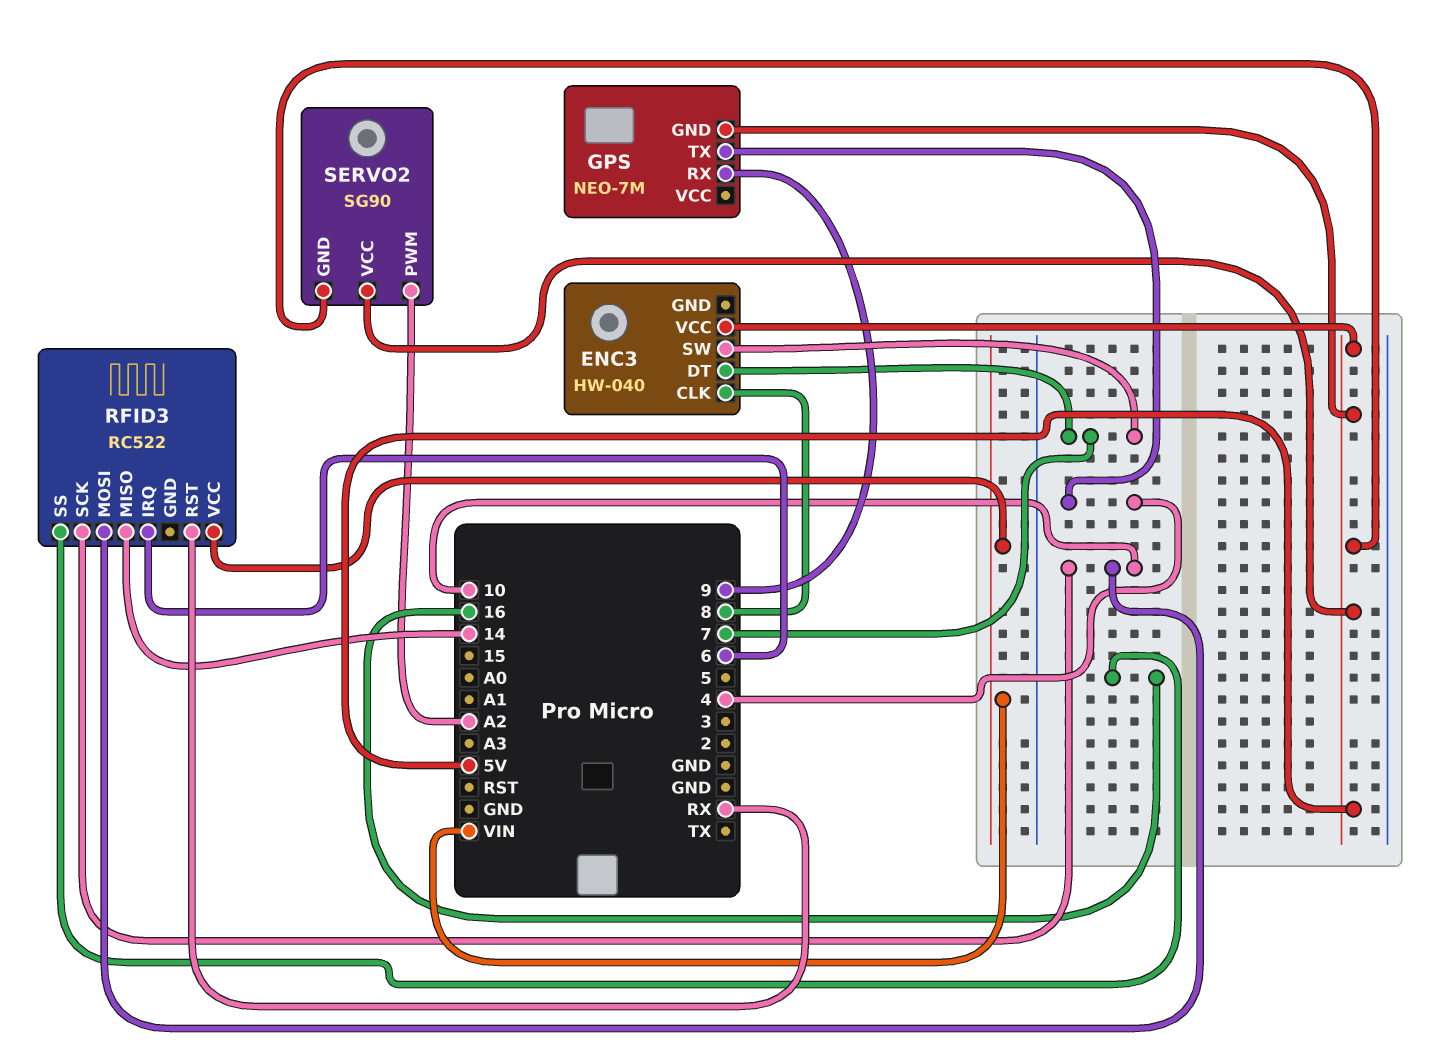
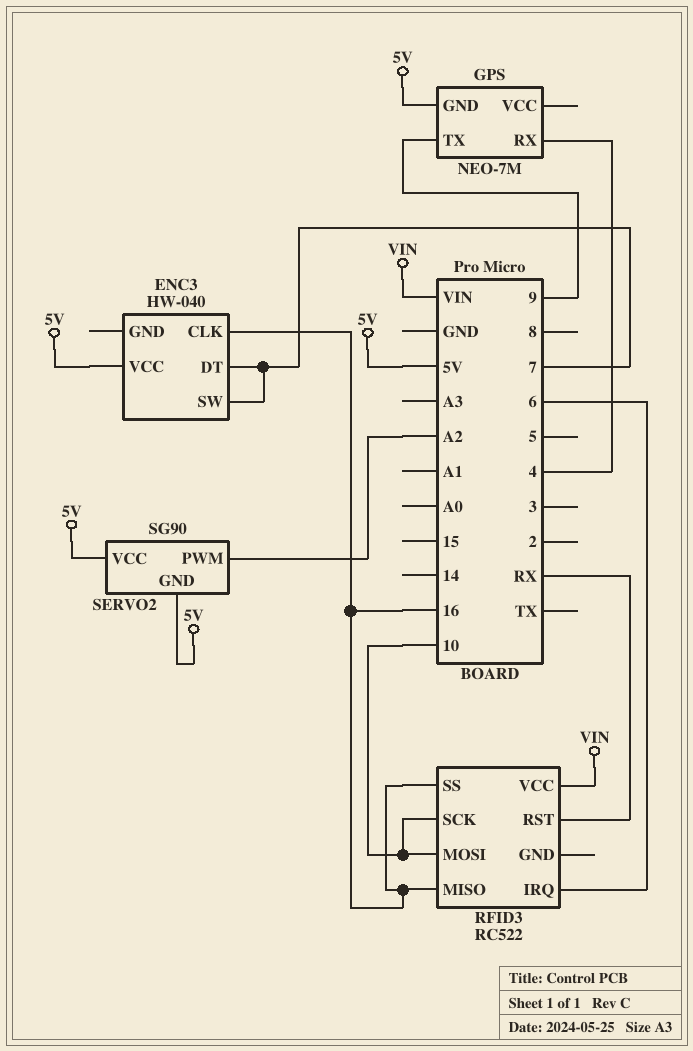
ENC3 pin CLK: 8 -> 16
GPS pin RX: 9 -> 4
GPS pin TX: 4 -> 9
RFID3 pin MISO: 14 -> 16

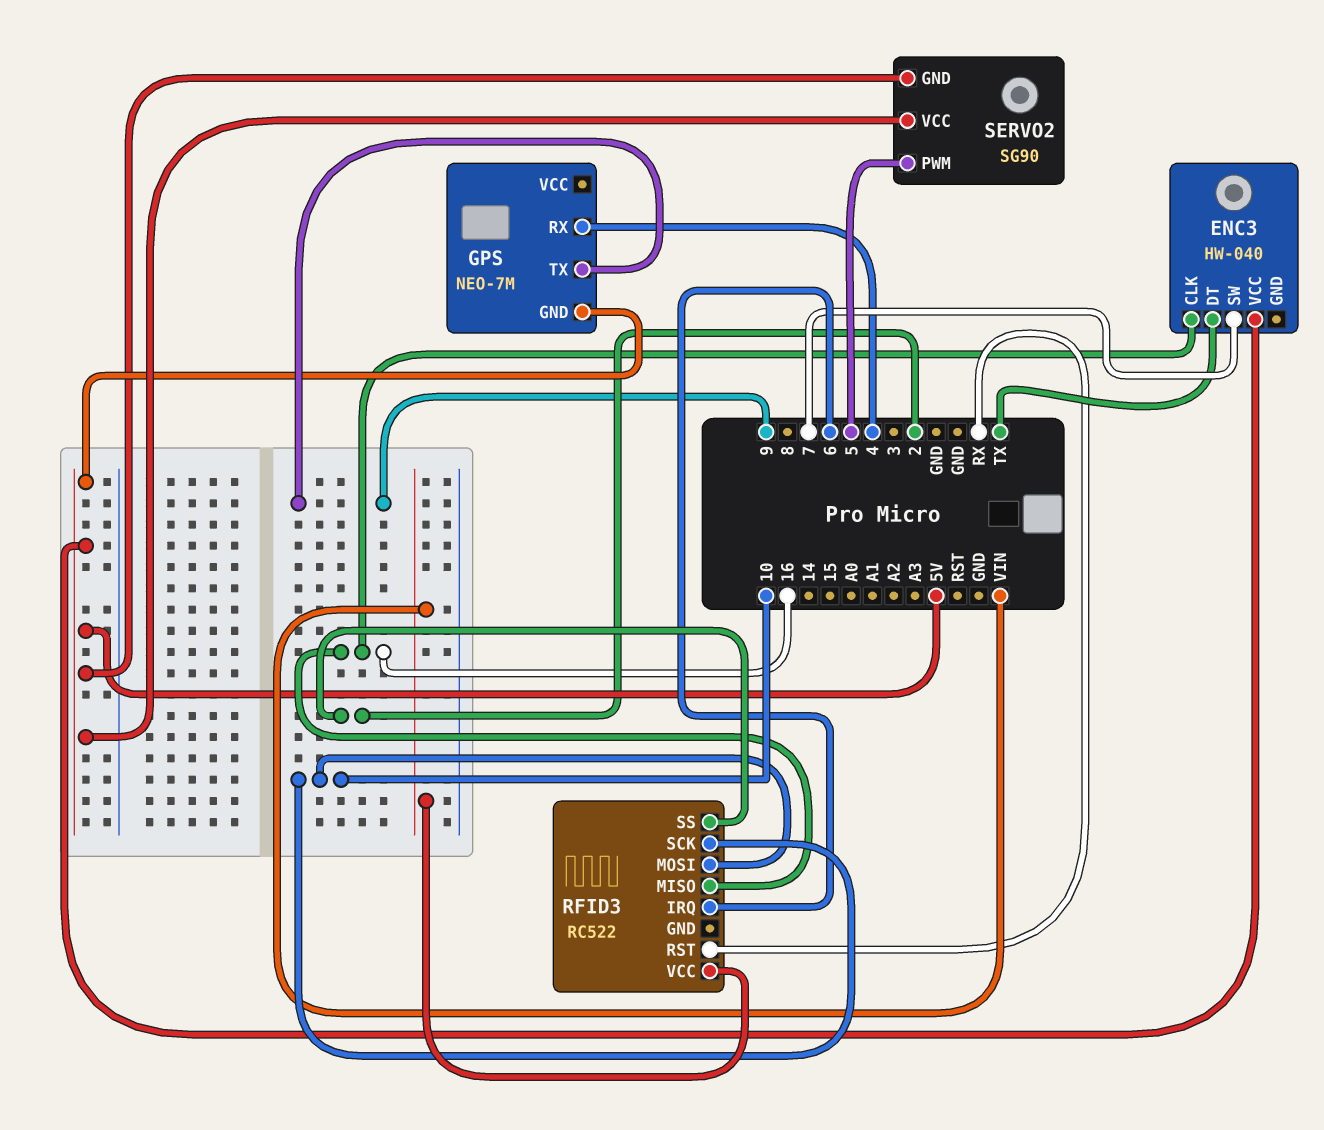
ENC3 pin DT: 7 -> TX
RFID3 pin SS: 16 -> 2
SERVO2 pin PWM: A2 -> 5

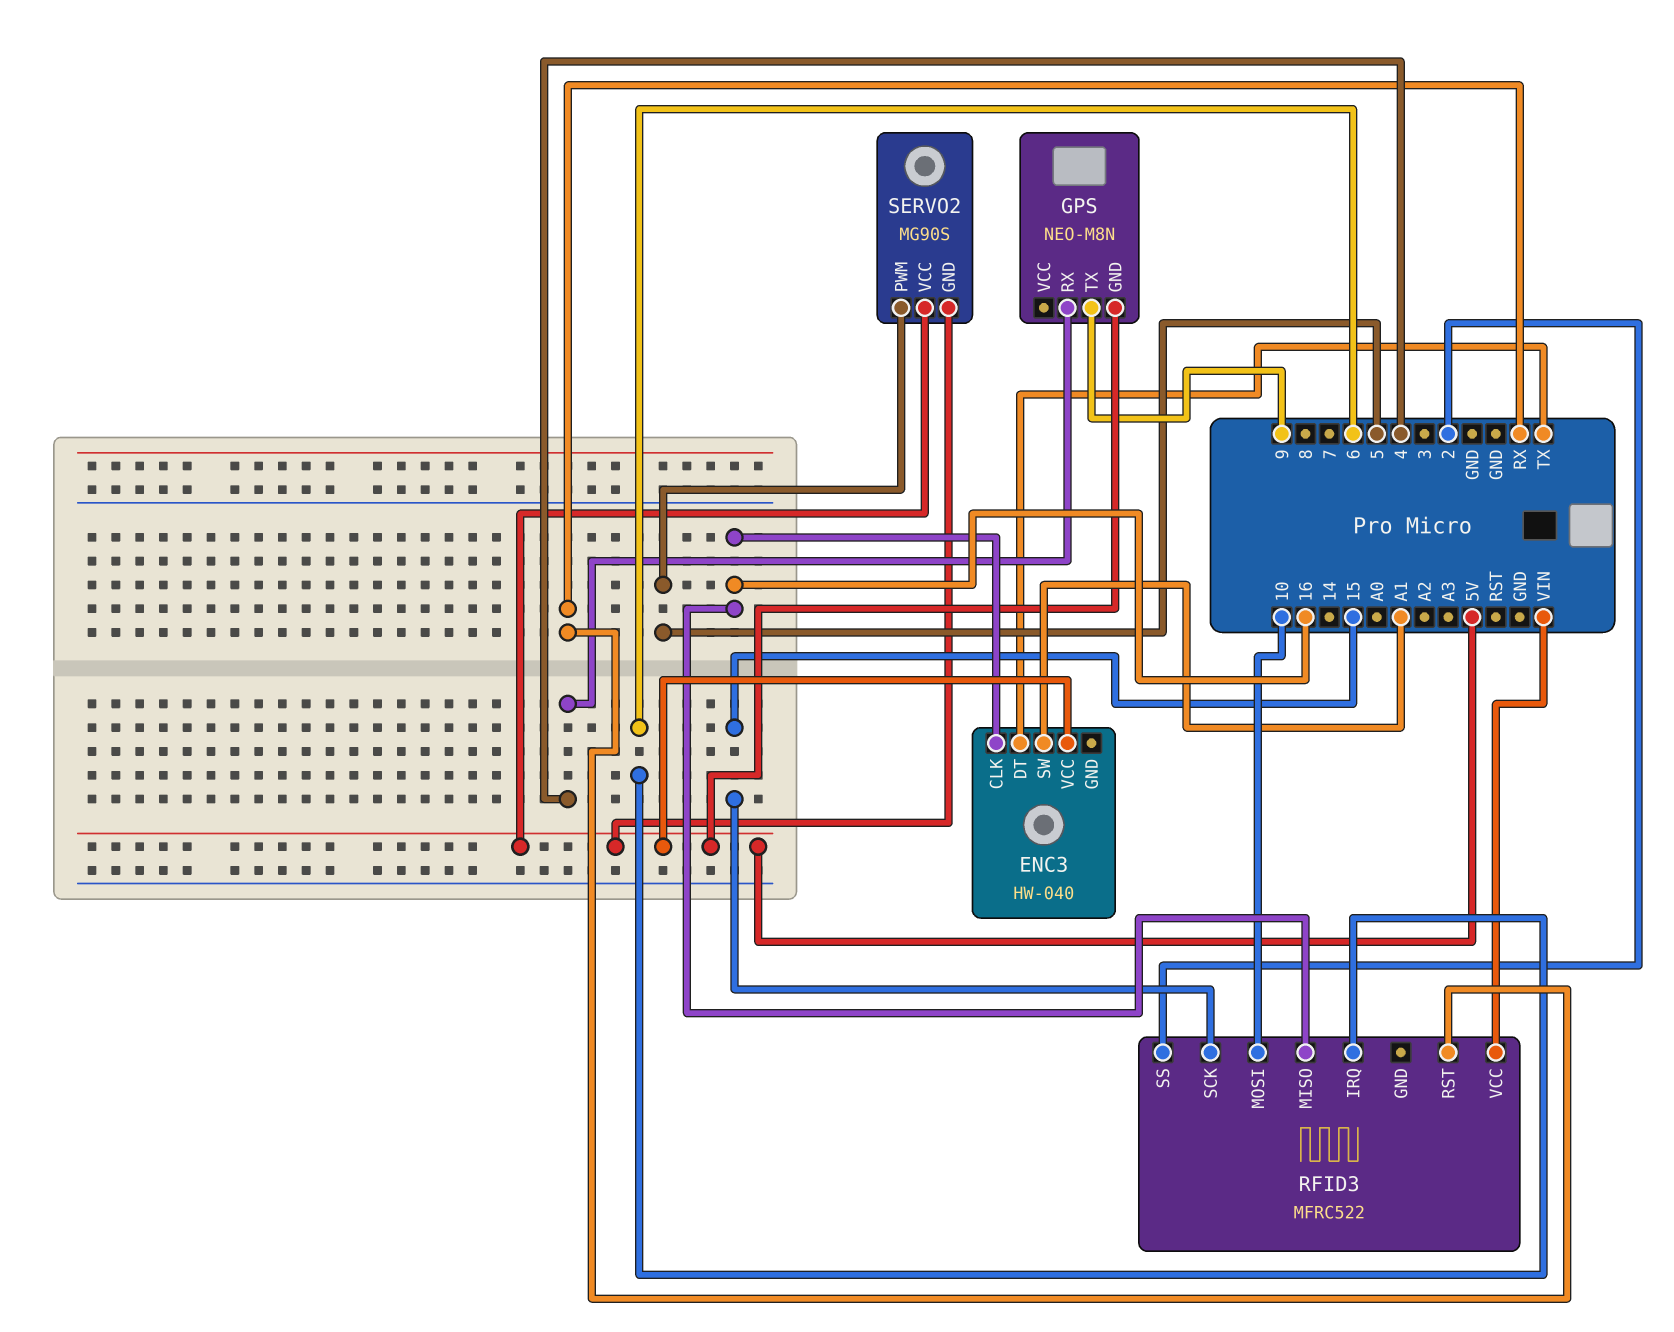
ENC3 pin SW: 7 -> A1
GPS: NEO-7M -> NEO-M8N
RFID3: RC522 -> MFRC522
RFID3 pin SCK: 10 -> 15
SERVO2: SG90 -> MG90S

